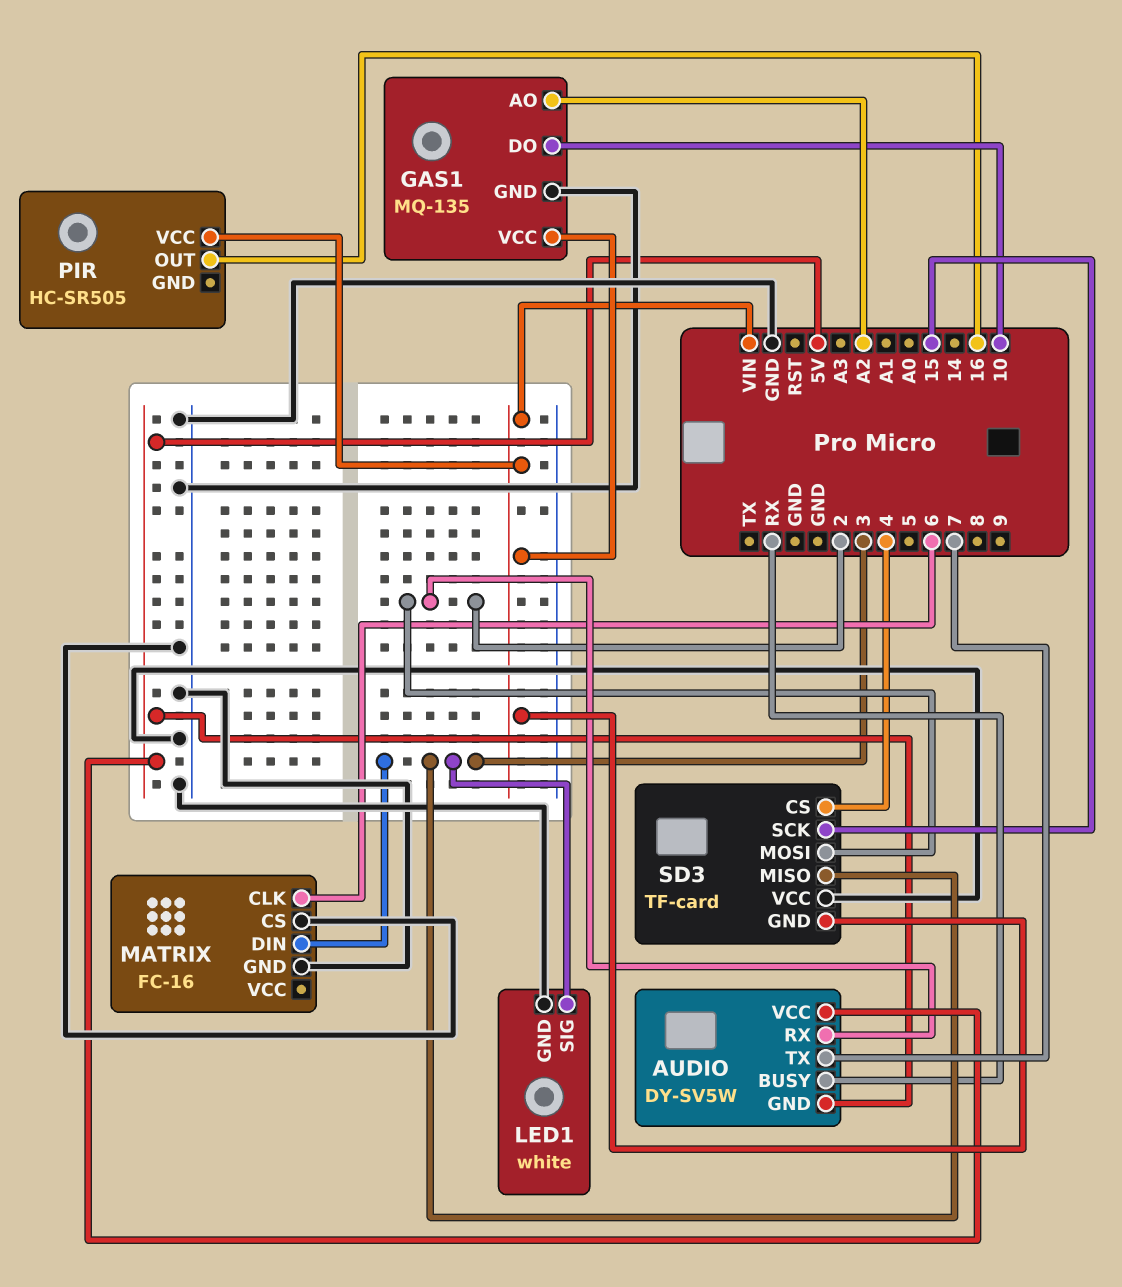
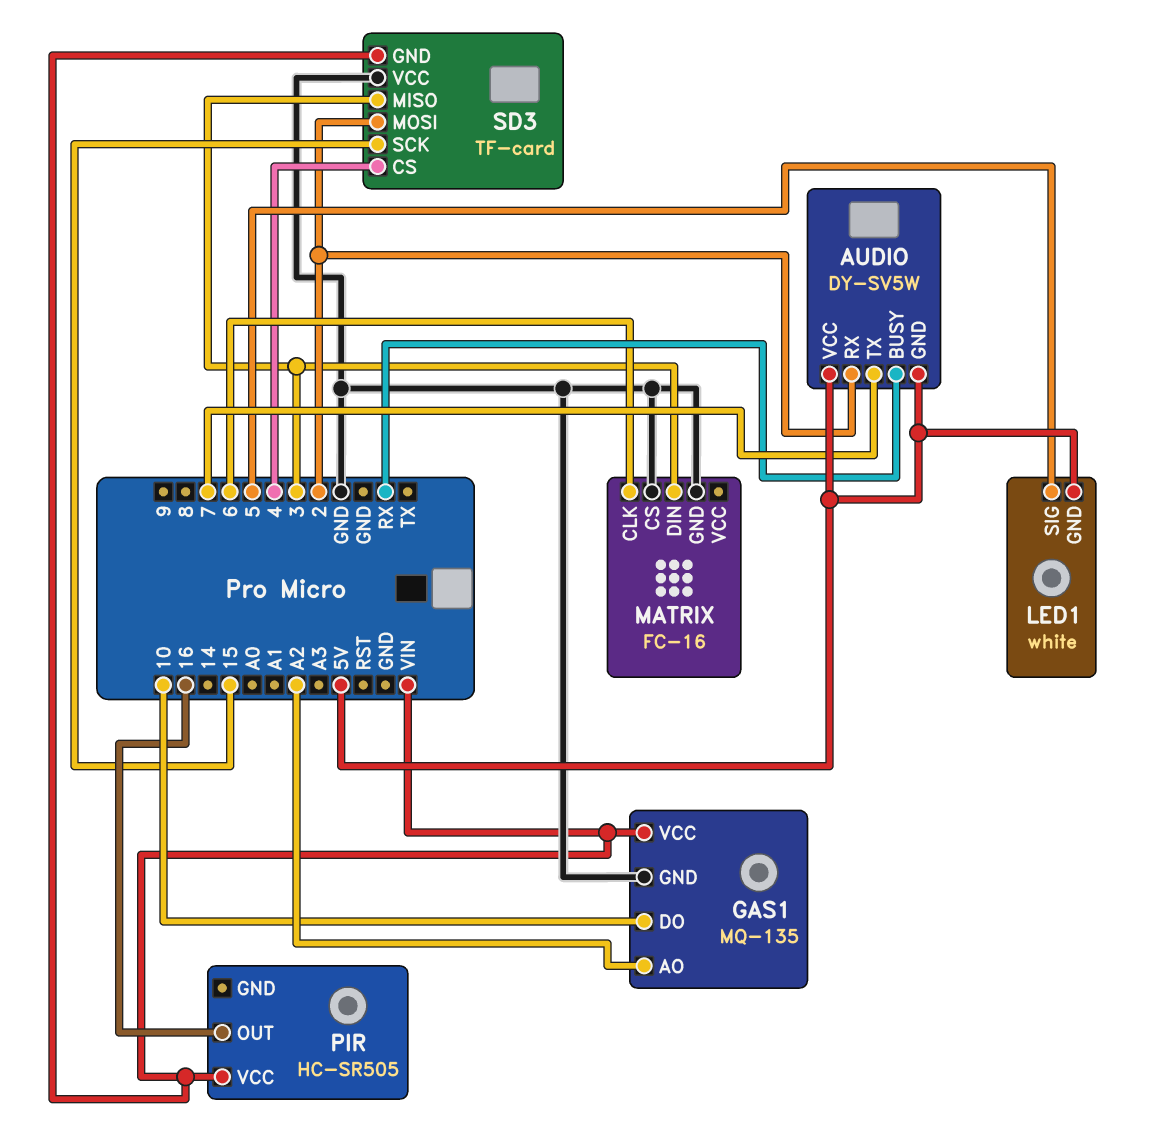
LED1 pin GND: GND -> 5V
LED1 pin SIG: 3 -> 5

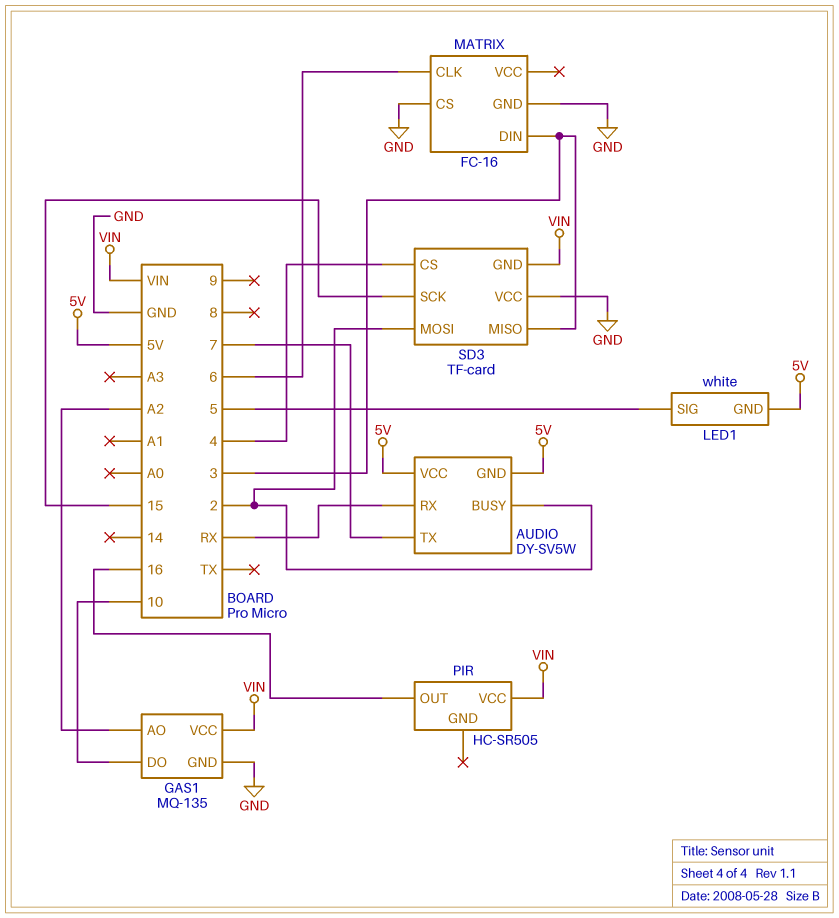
AUDIO pin BUSY: RX -> 2
AUDIO pin RX: 2 -> RX

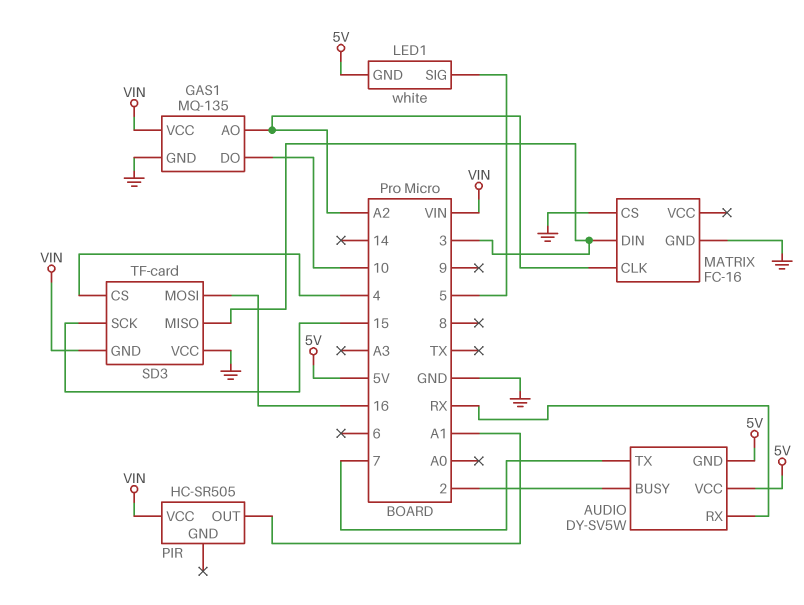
MATRIX pin CLK: 6 -> A2
PIR pin OUT: 16 -> A1
SD3 pin MOSI: 2 -> 16

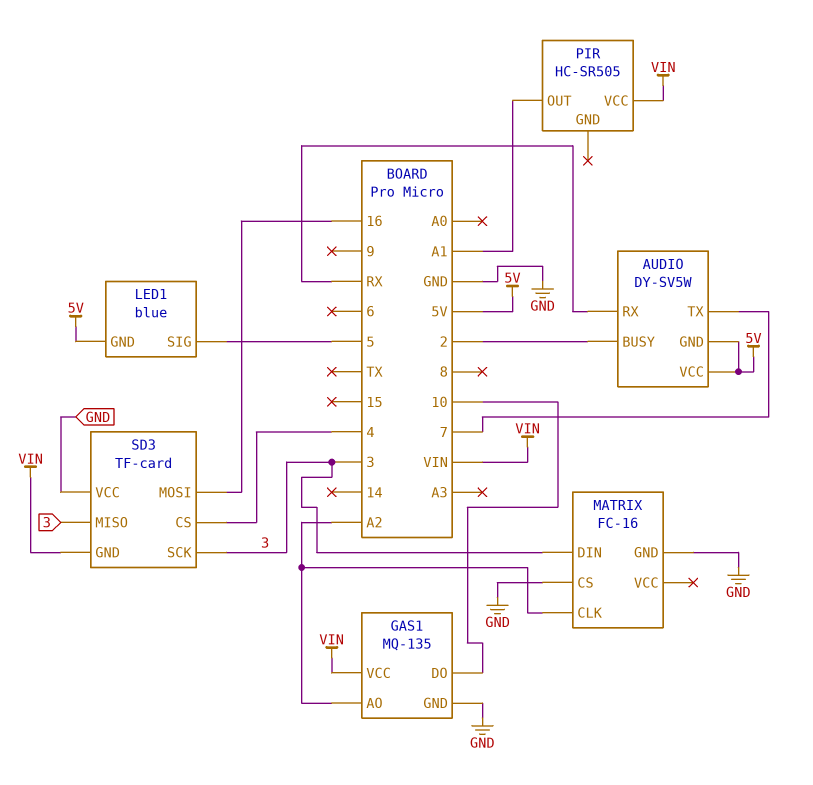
LED1: white -> blue
SD3 pin SCK: 15 -> 3

